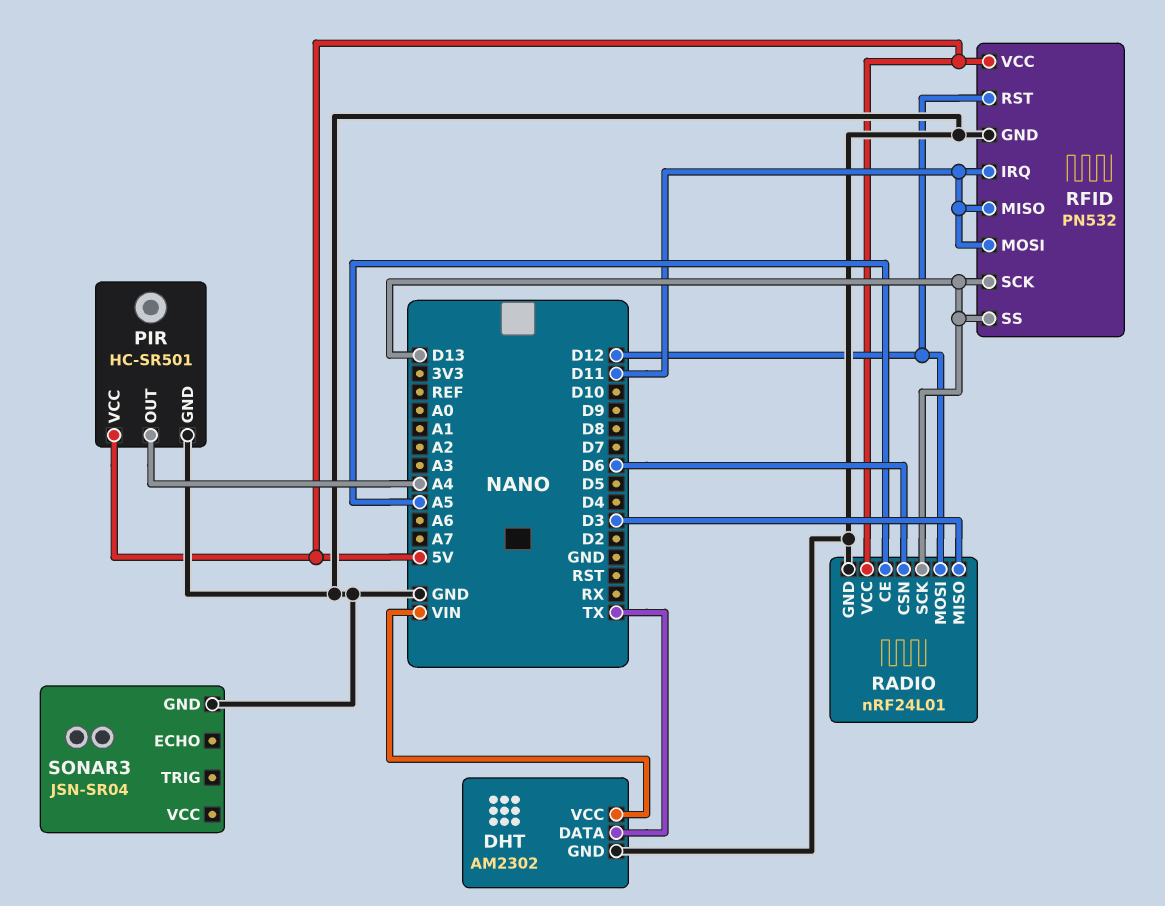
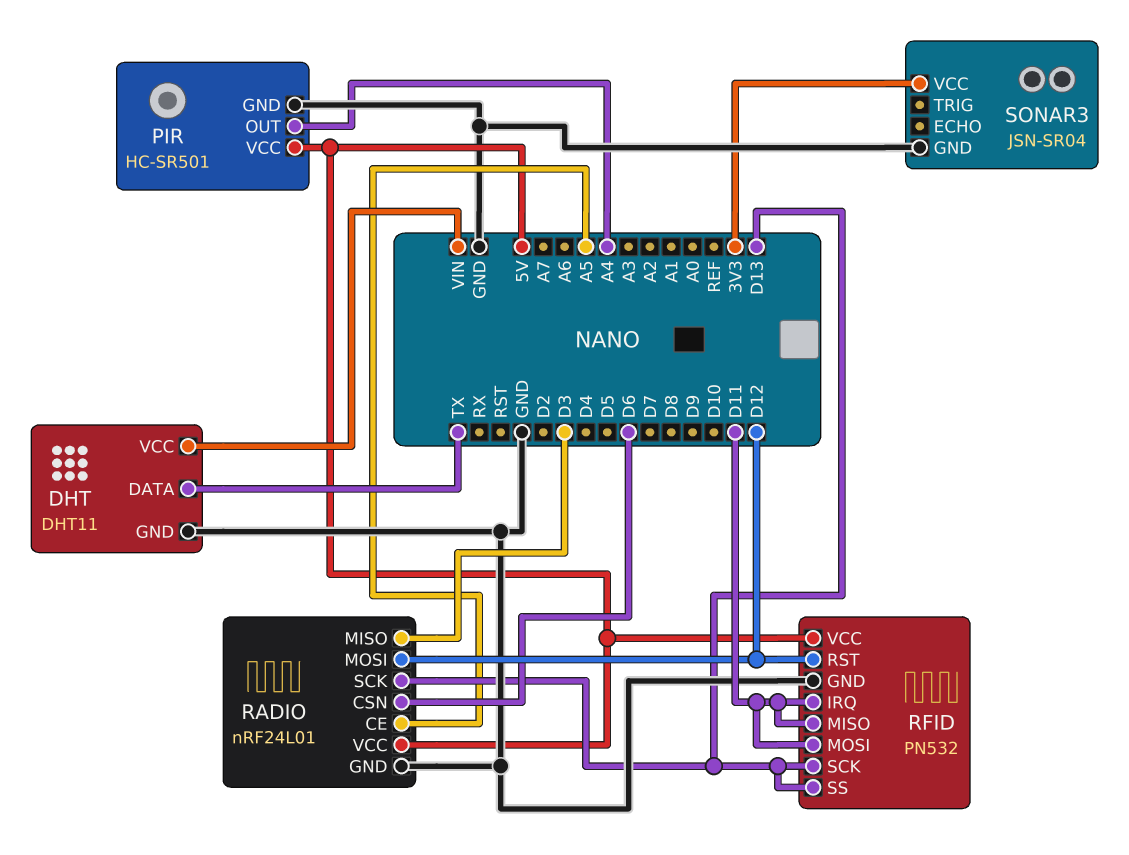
DHT: AM2302 -> DHT11
SONAR3 pin VCC: none -> 3V3

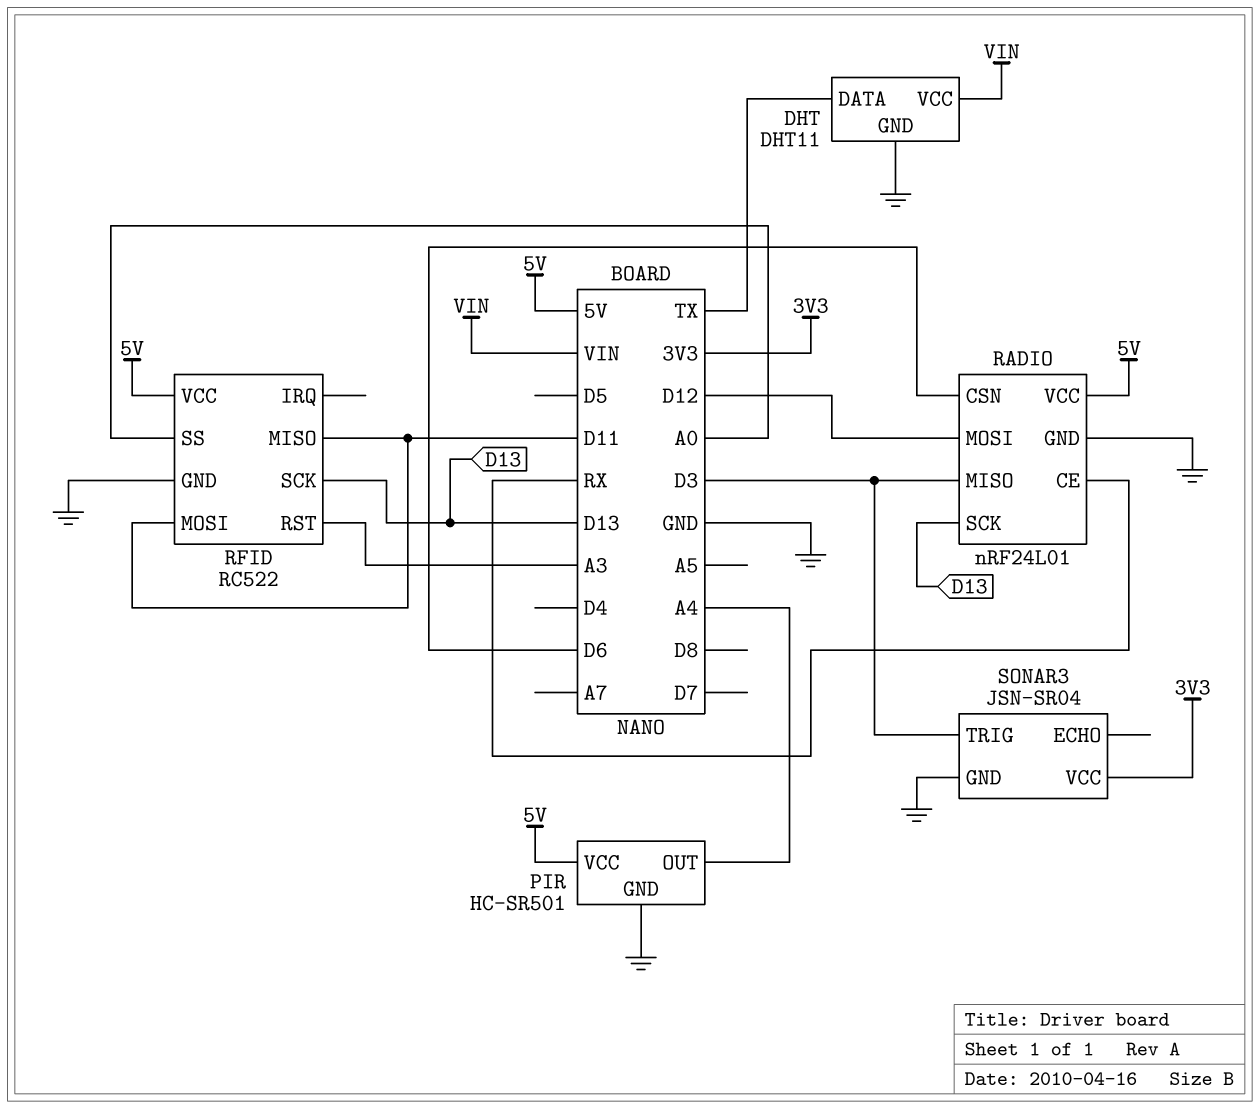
RADIO pin CE: A5 -> RX
RFID: PN532 -> RC522
RFID pin IRQ: D11 -> none
RFID pin RST: D12 -> A3
RFID pin SS: D13 -> A0
SONAR3 pin TRIG: none -> D3

